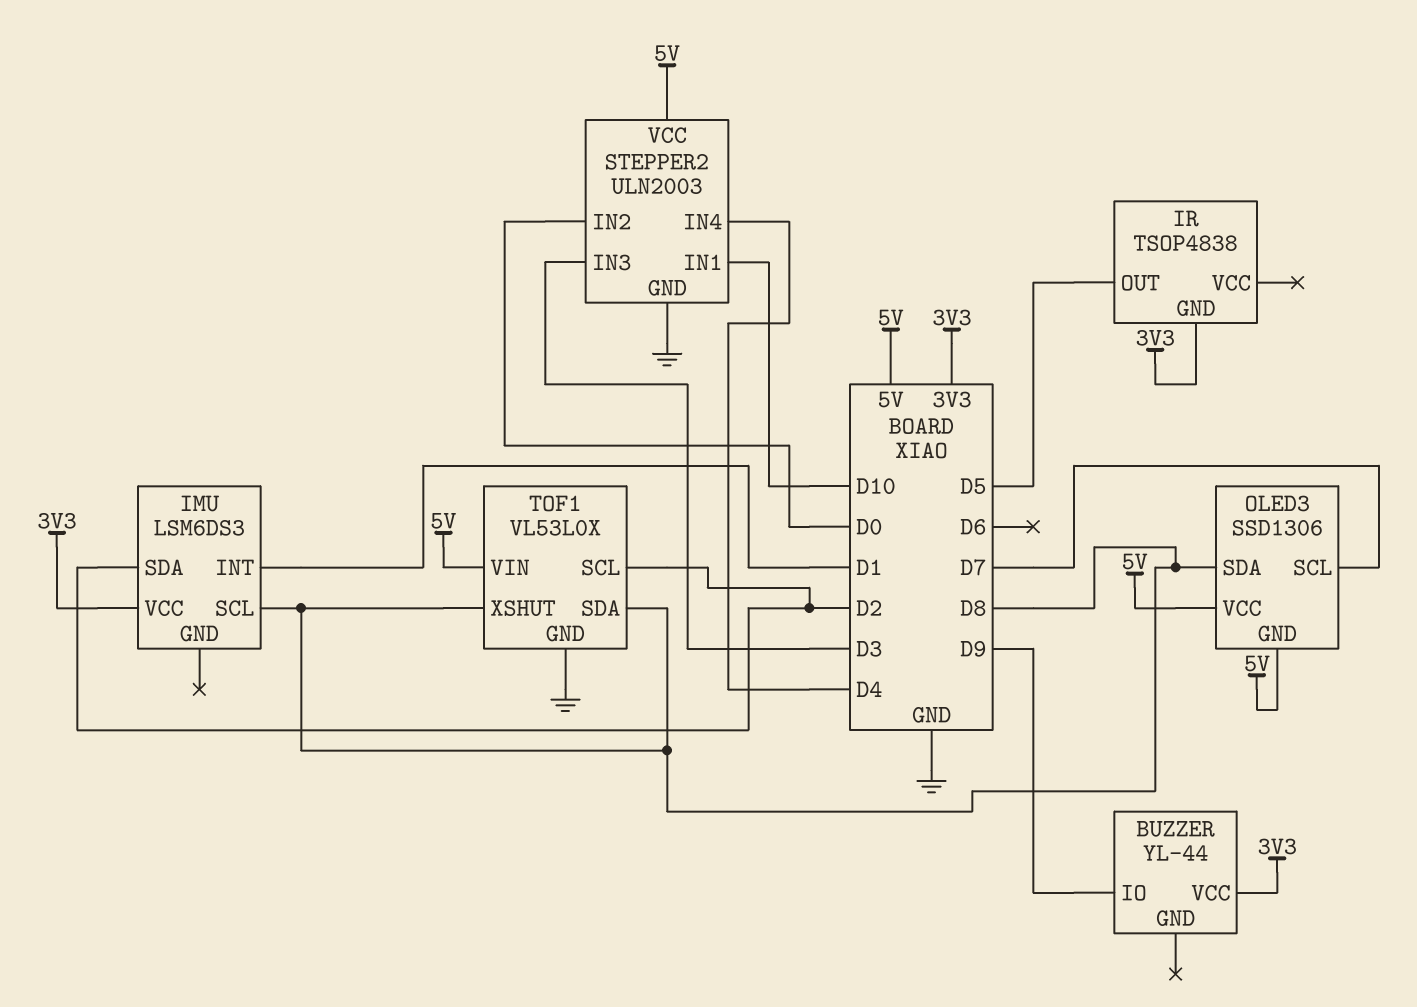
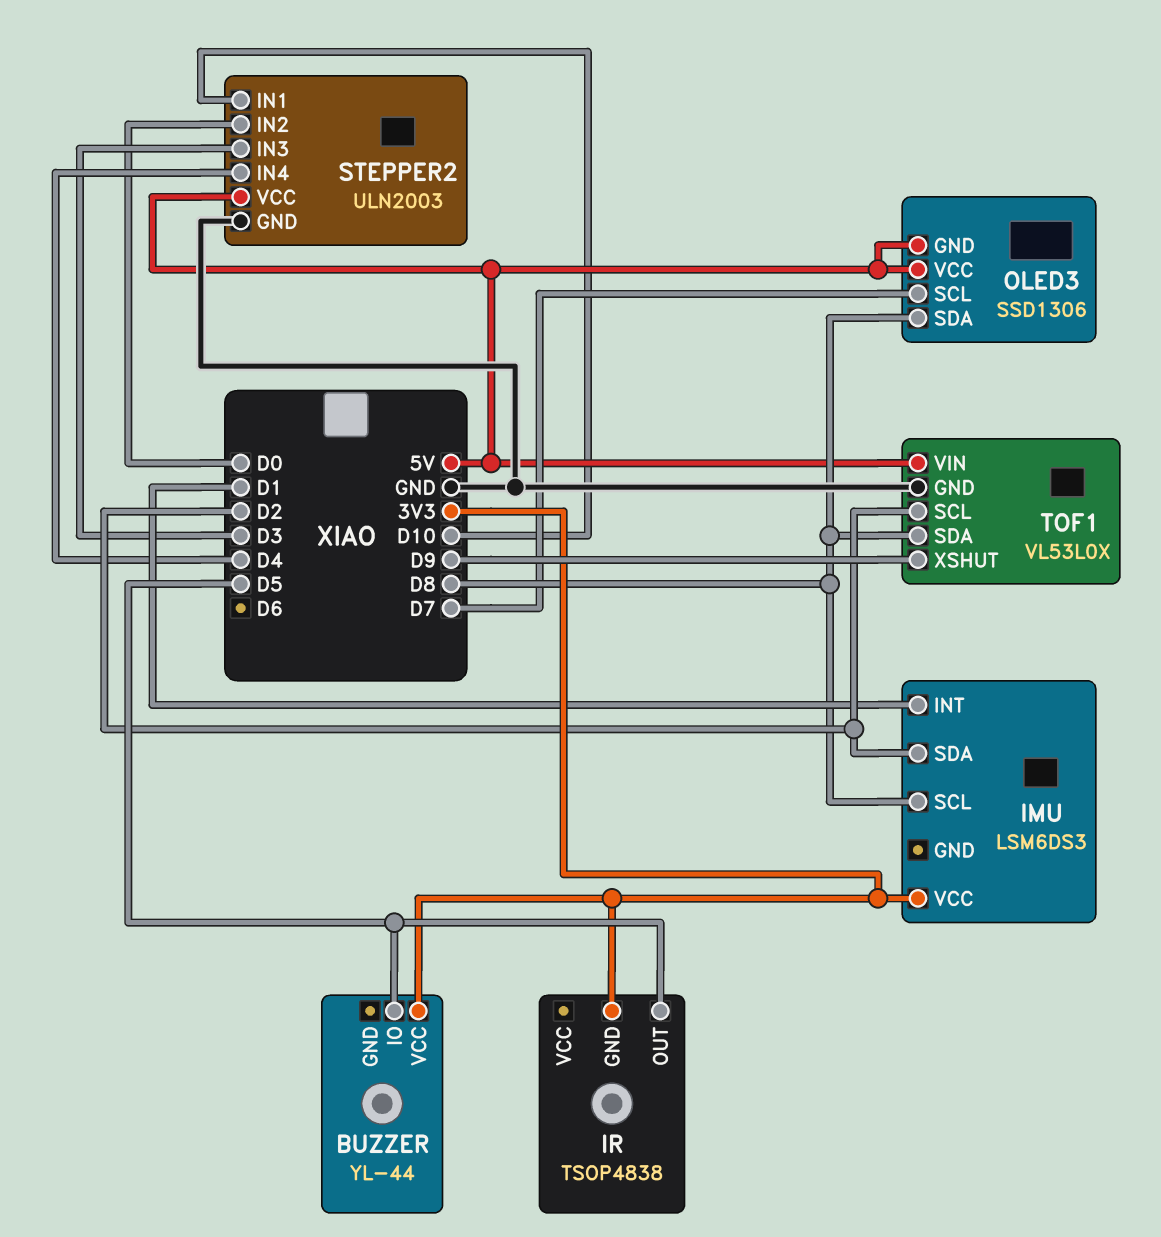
BUZZER pin IO: D9 -> D5
TOF1 pin XSHUT: D8 -> D9

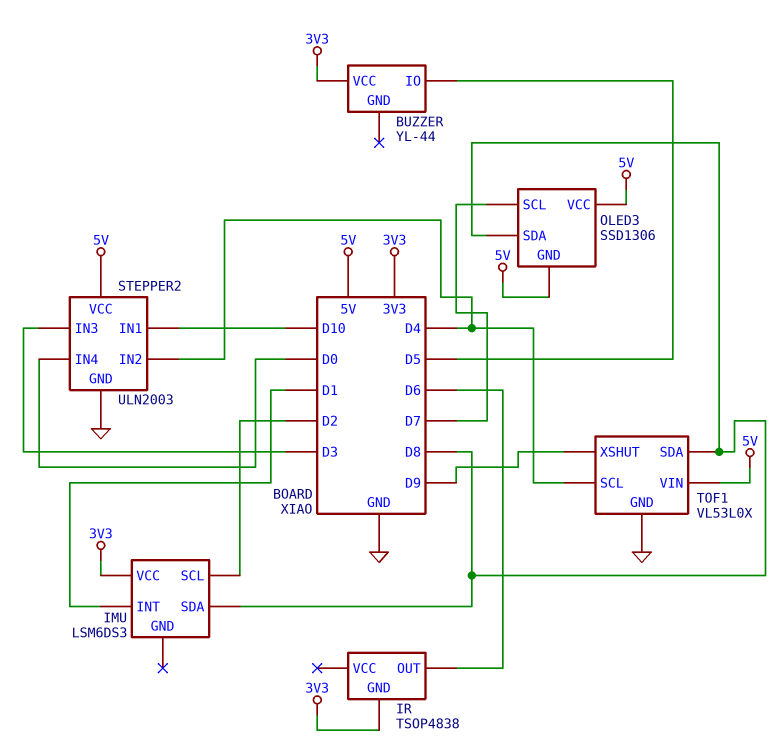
IMU pin SCL: D8 -> D2
IMU pin SDA: D2 -> D8
IR pin OUT: D5 -> D6
STEPPER2 pin IN2: D0 -> D4
STEPPER2 pin IN4: D4 -> D0
TOF1 pin SCL: D2 -> D4

